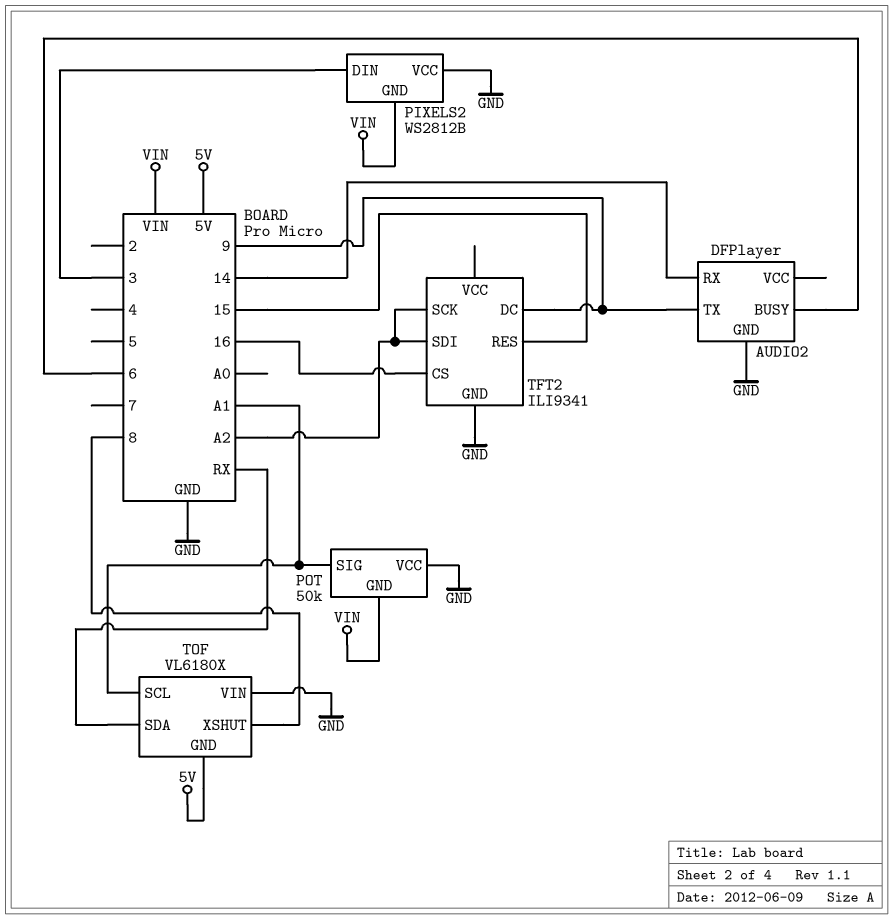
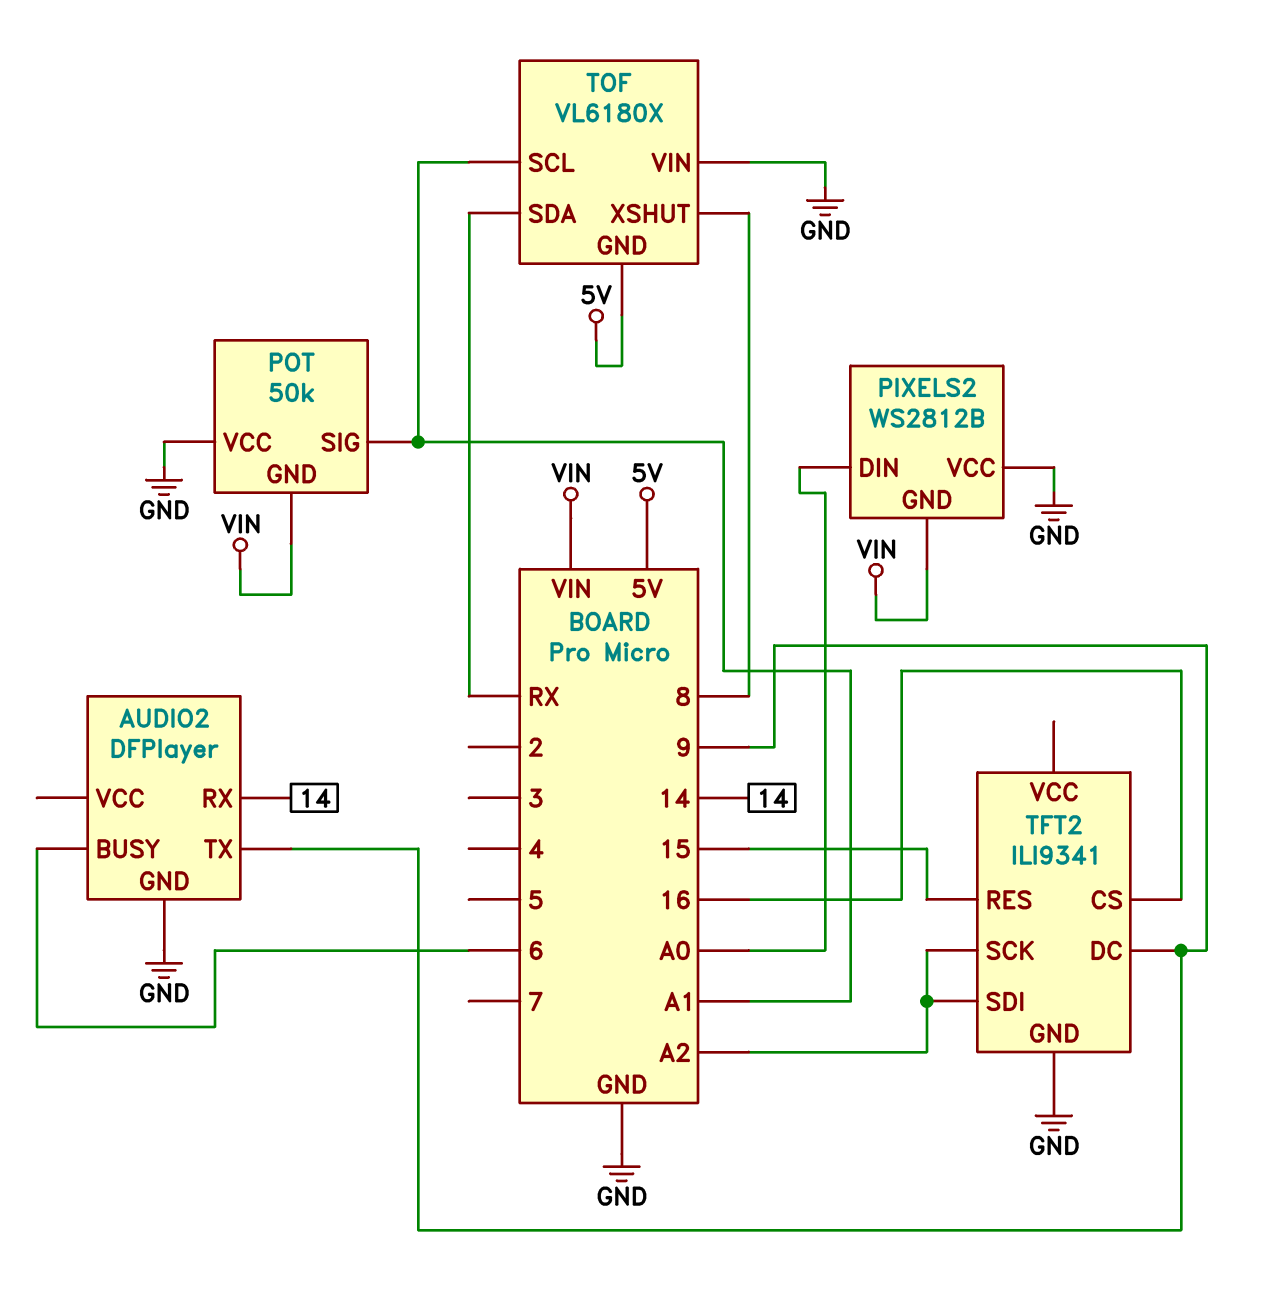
PIXELS2 pin DIN: 3 -> A0

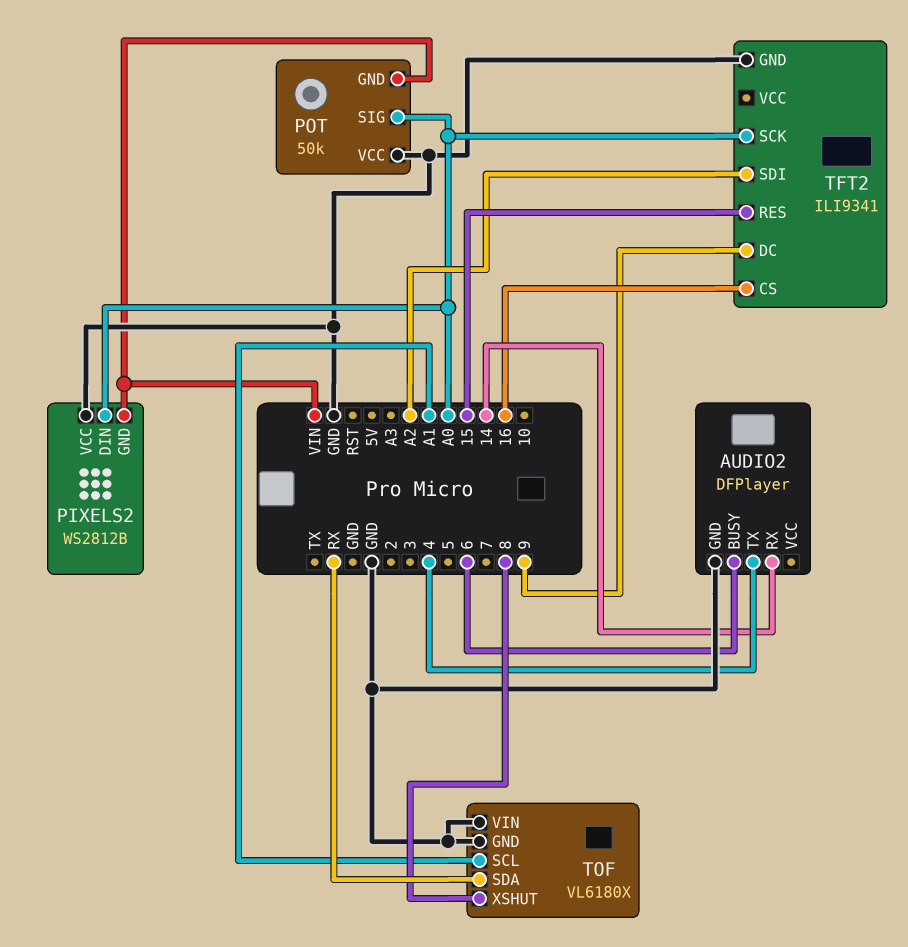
AUDIO2 pin TX: 9 -> 4
POT pin SIG: A1 -> A0
TFT2 pin SCK: A2 -> A0
TOF pin GND: 5V -> GND

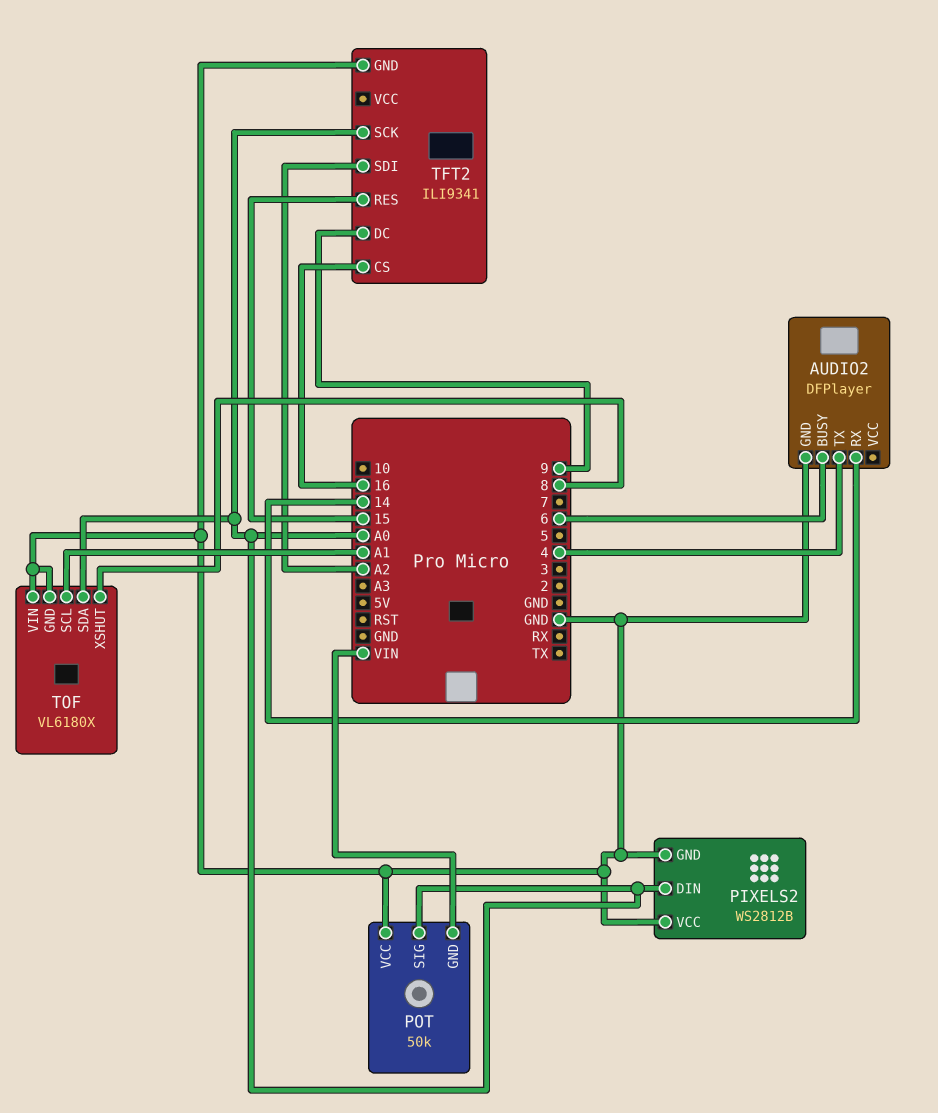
PIXELS2 pin GND: VIN -> GND
TOF pin SDA: RX -> A0

